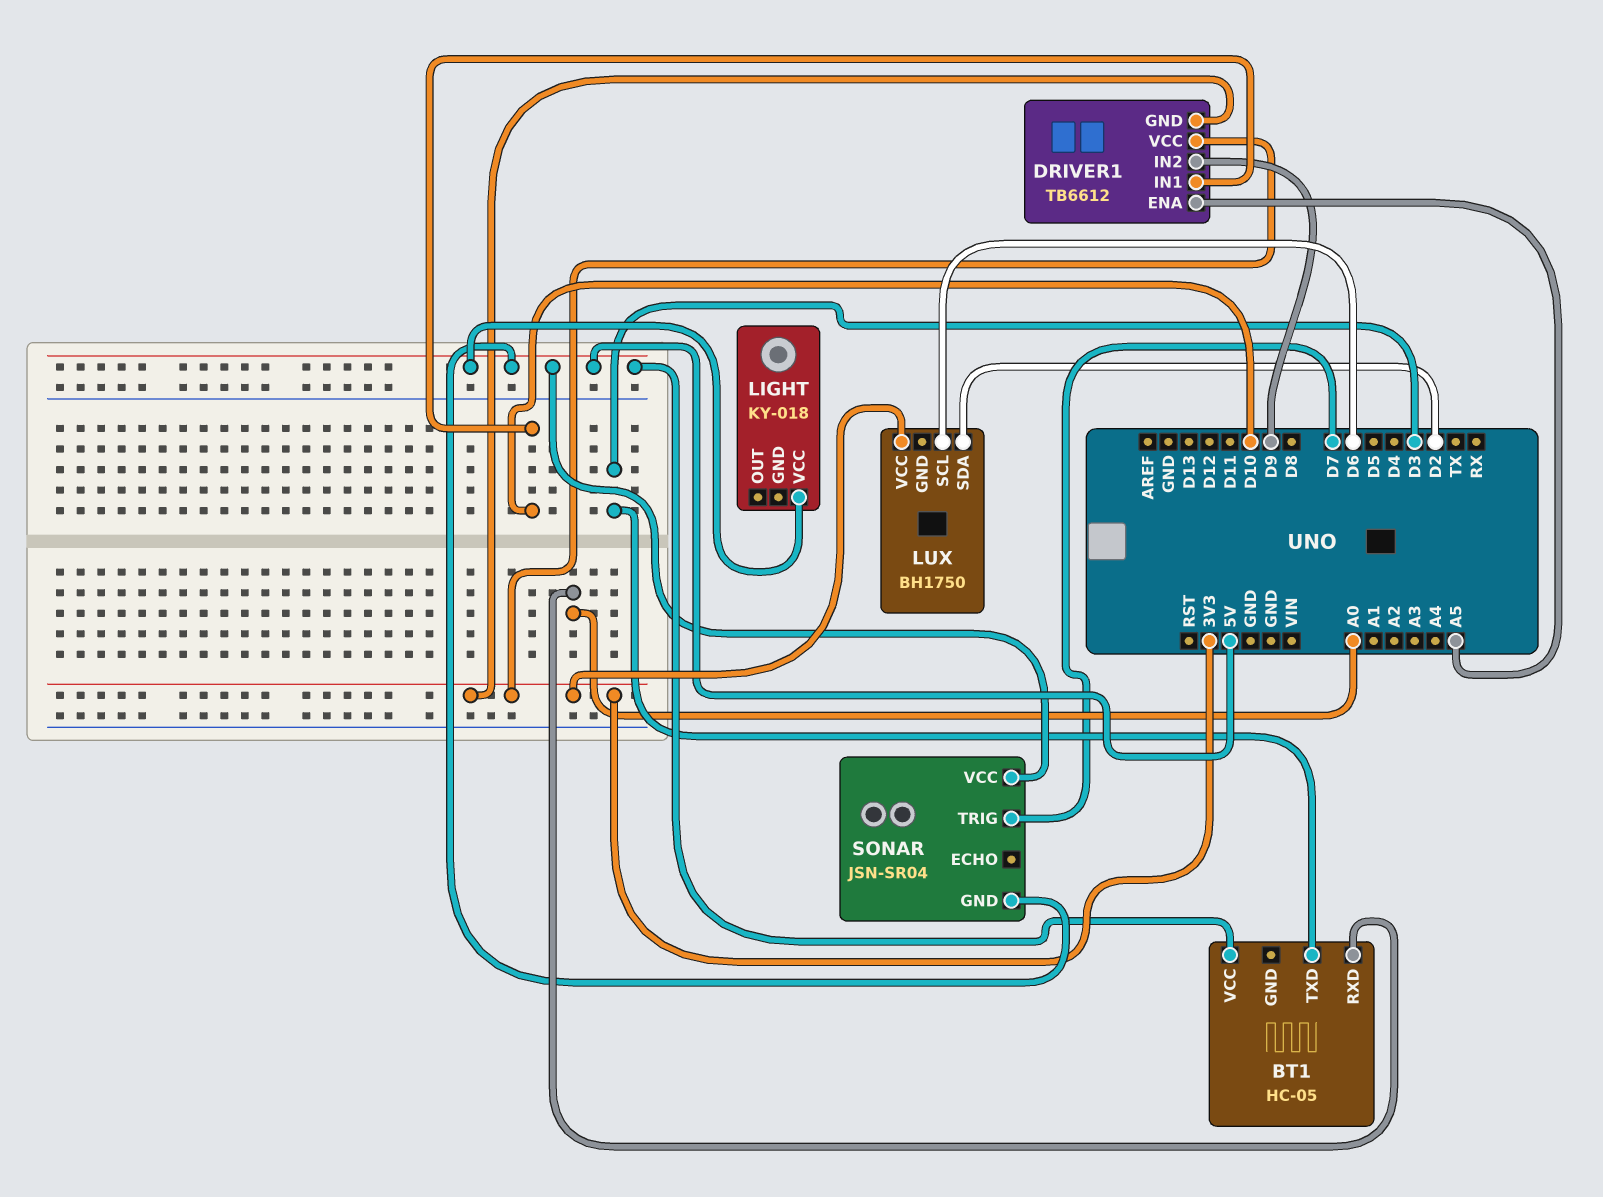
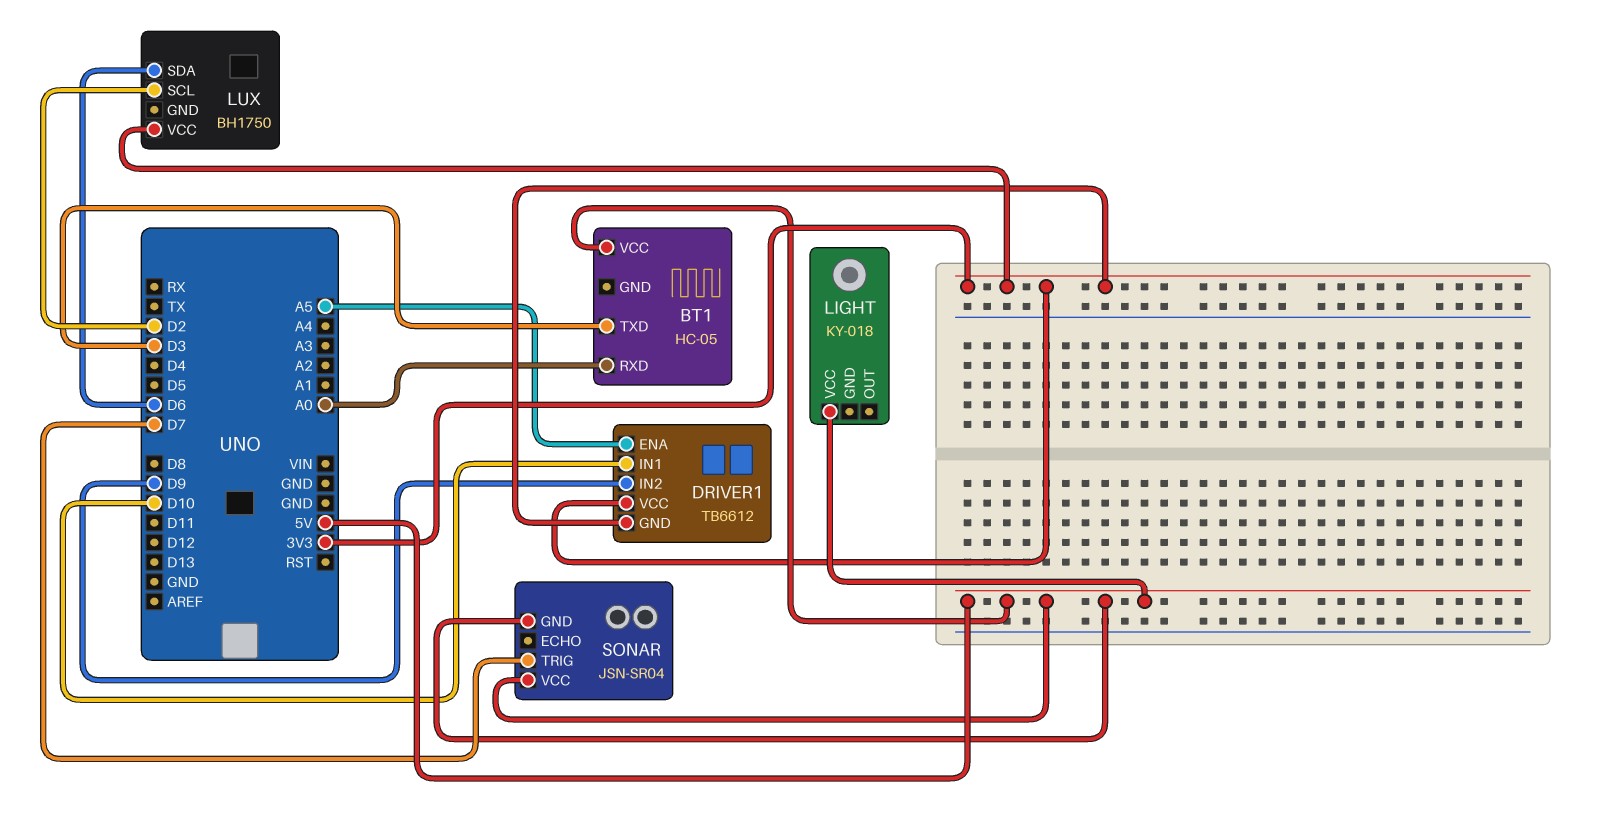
LUX pin SCL: D6 -> D2
LUX pin SDA: D2 -> D6

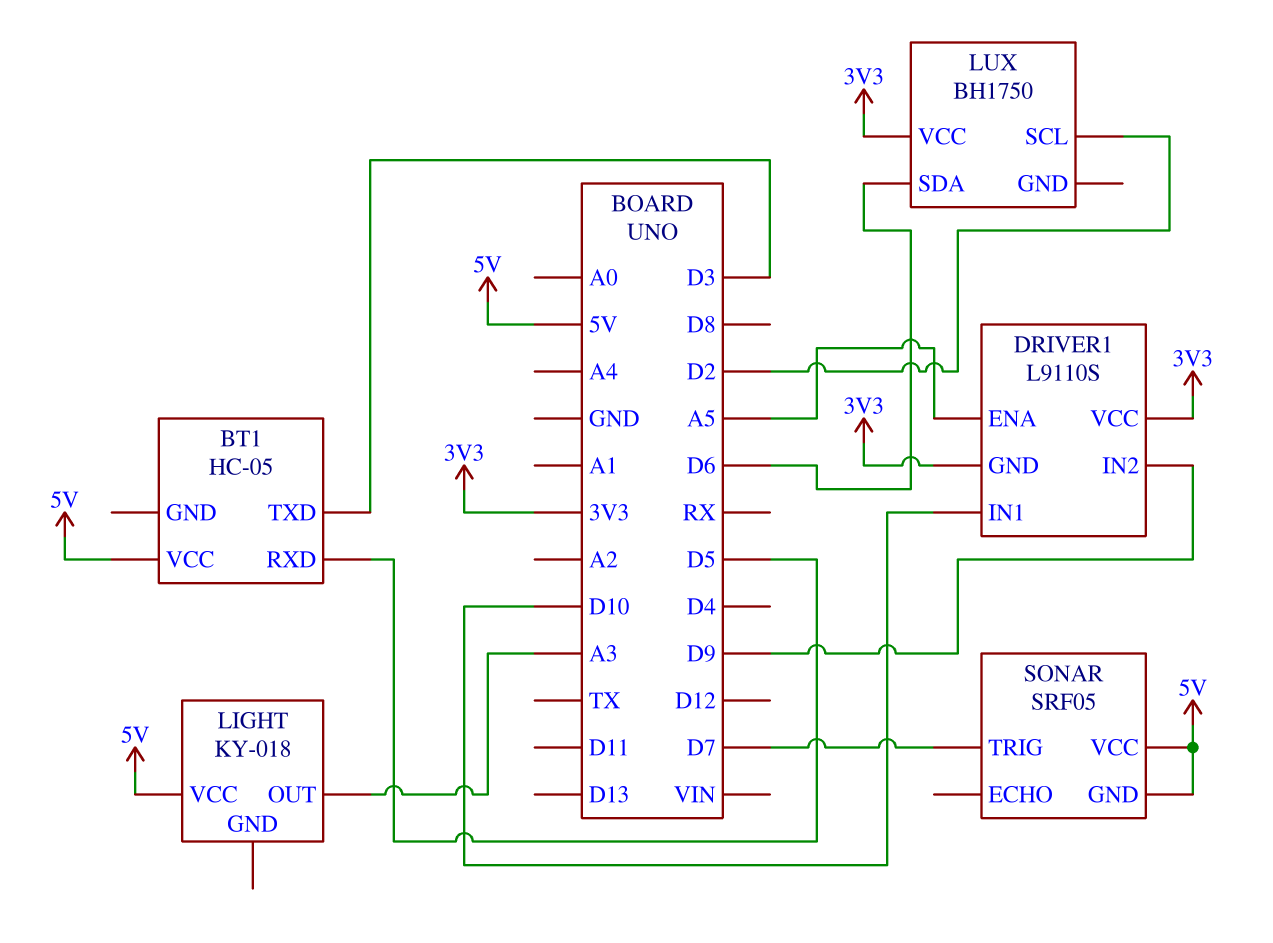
BT1 pin RXD: A0 -> D5
DRIVER1: TB6612 -> L9110S
LIGHT pin OUT: none -> A3
SONAR: JSN-SR04 -> SRF05

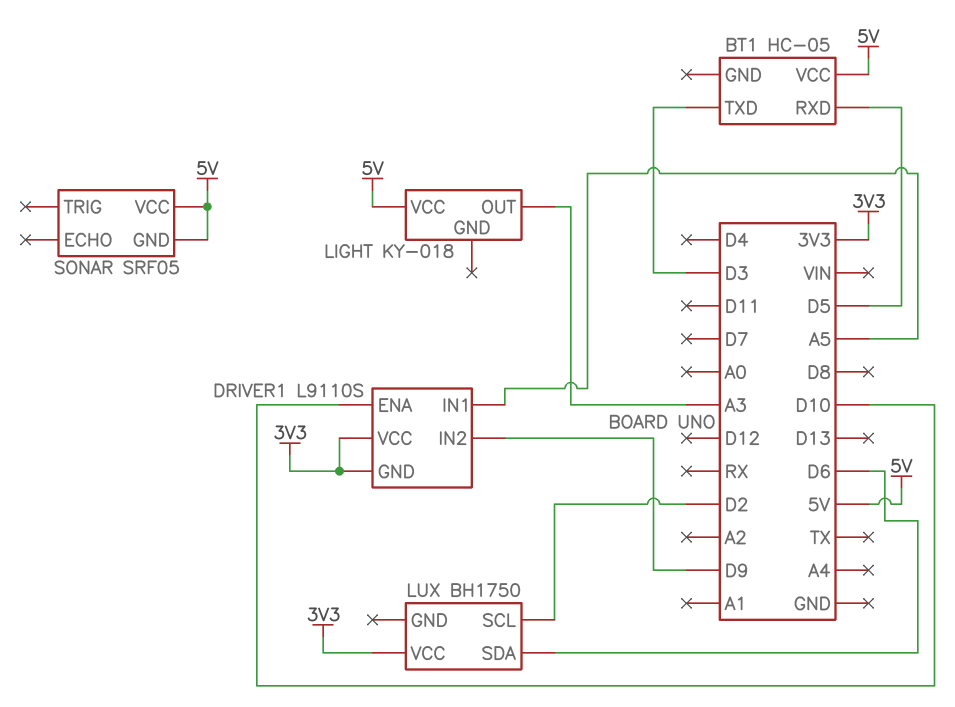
DRIVER1 pin ENA: A5 -> D10
DRIVER1 pin IN1: D10 -> A5
SONAR pin TRIG: D7 -> none

